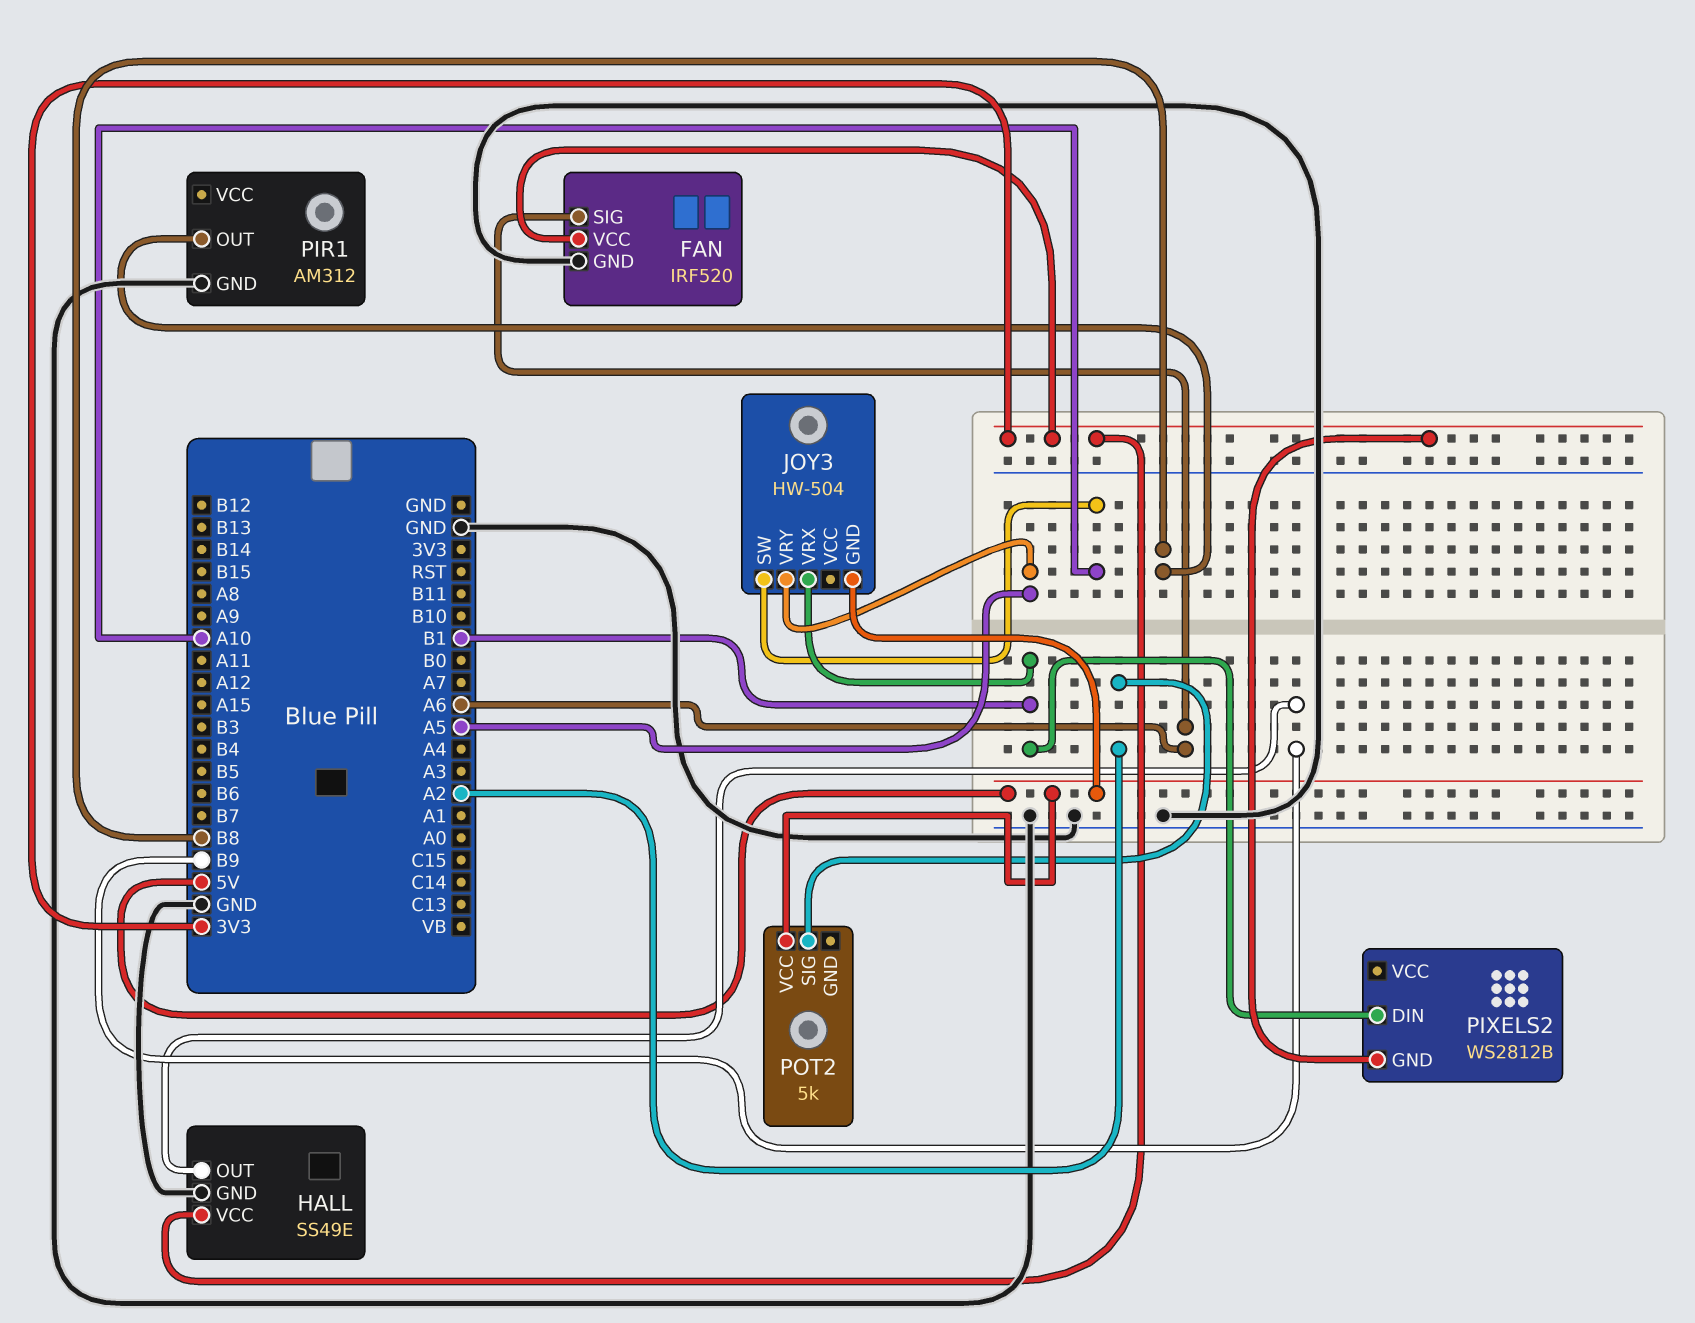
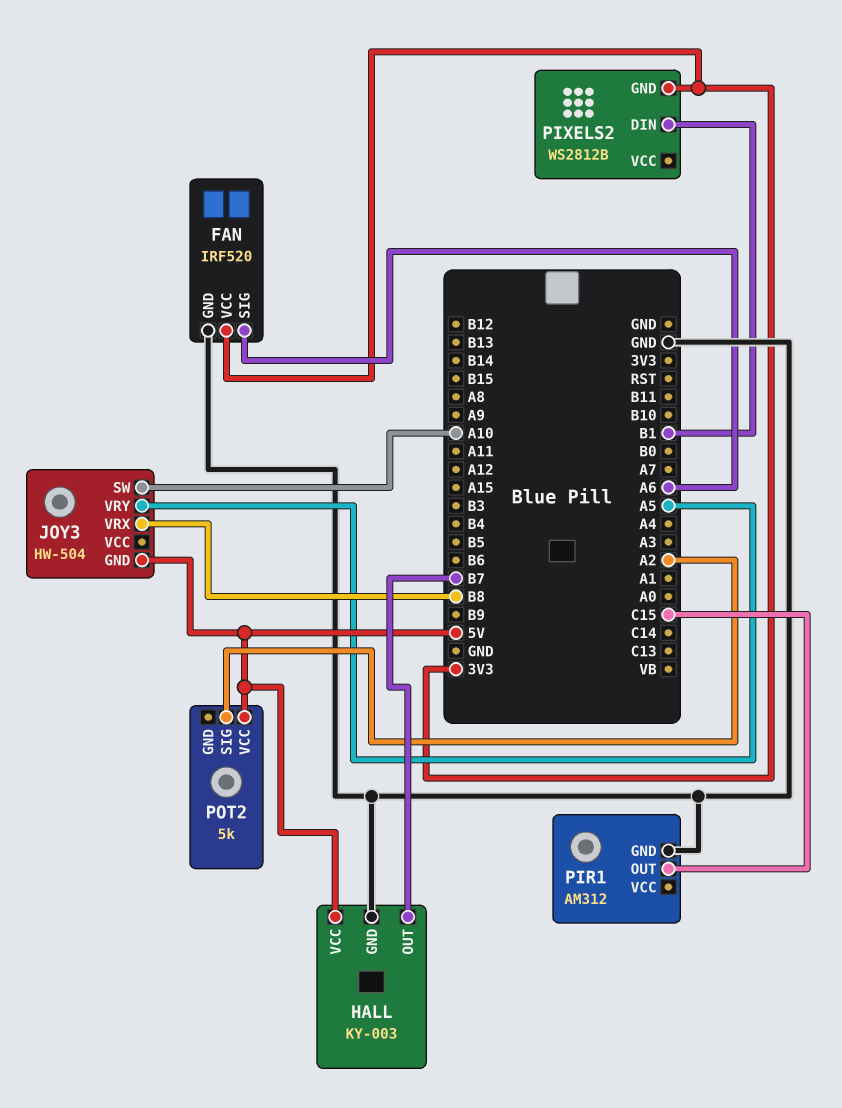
HALL: SS49E -> KY-003
HALL pin OUT: B9 -> B7
HALL pin VCC: 3V3 -> 5V
JOY3 pin VRX: B1 -> B8
PIR1 pin OUT: B8 -> C15

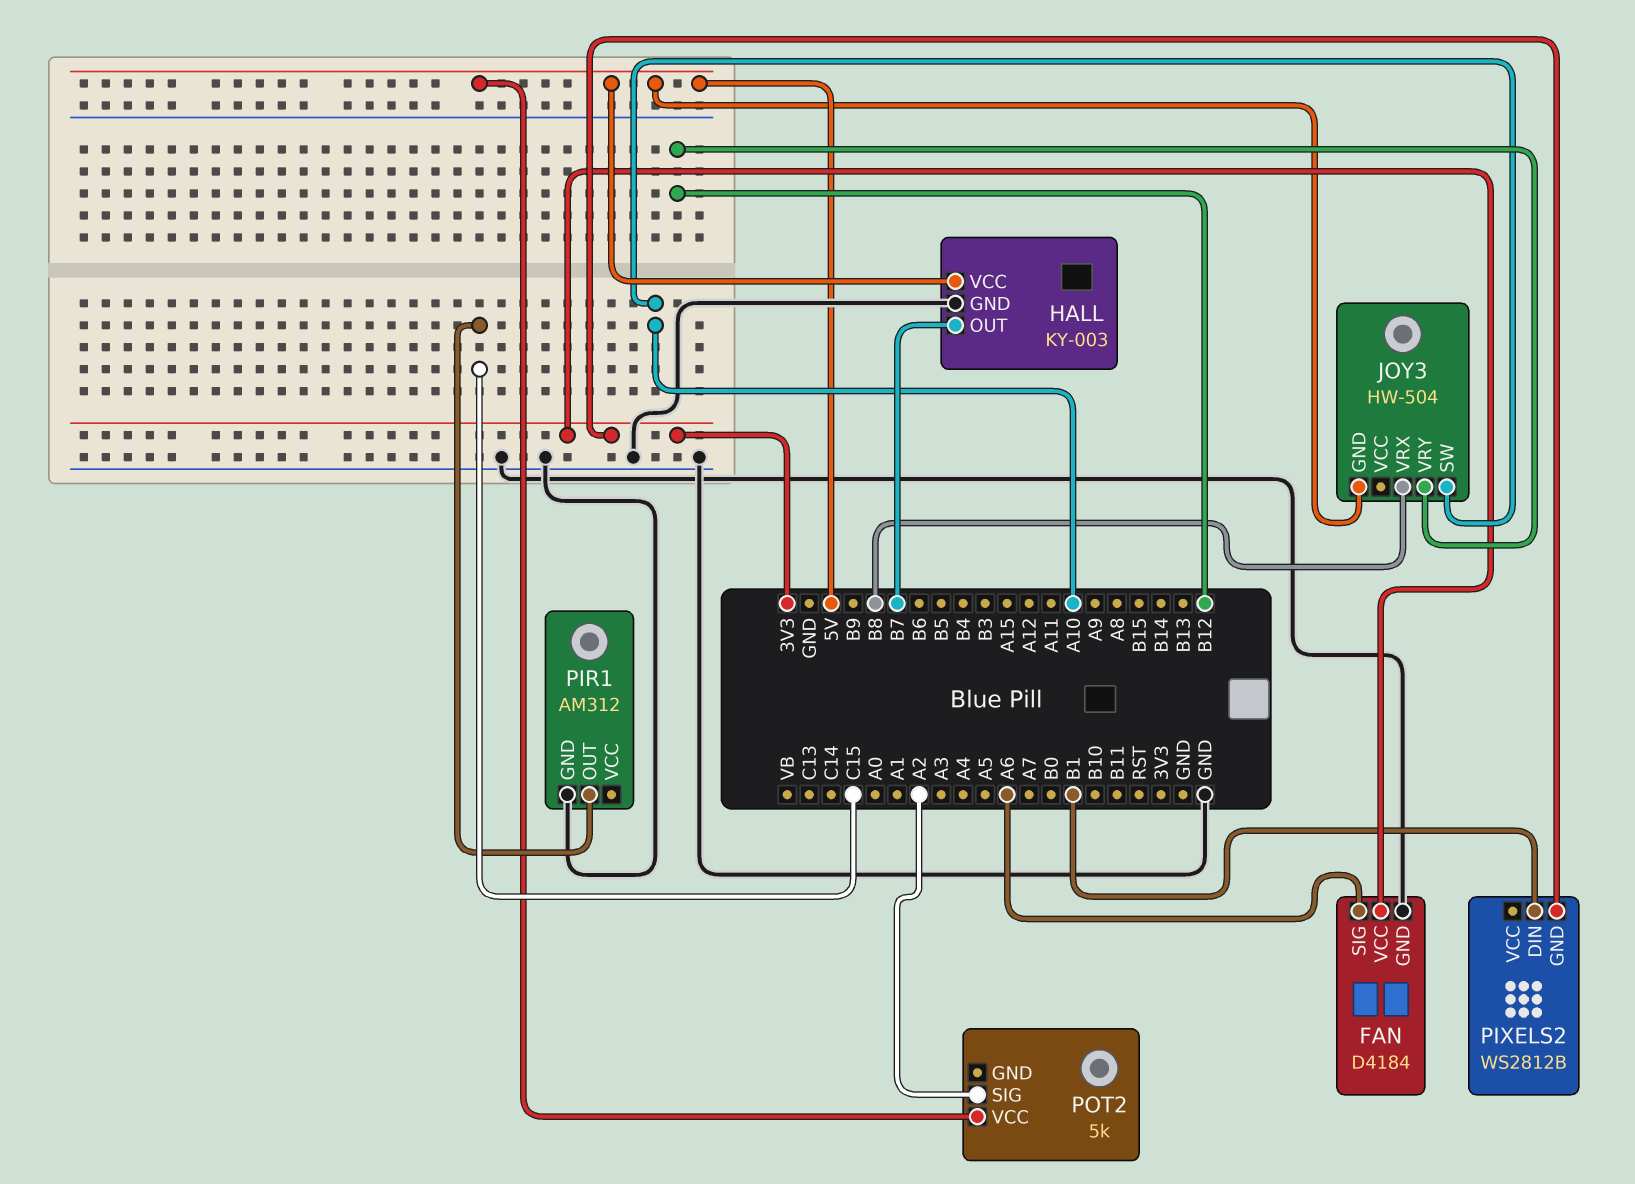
FAN: IRF520 -> D4184
JOY3 pin VRY: A5 -> B12

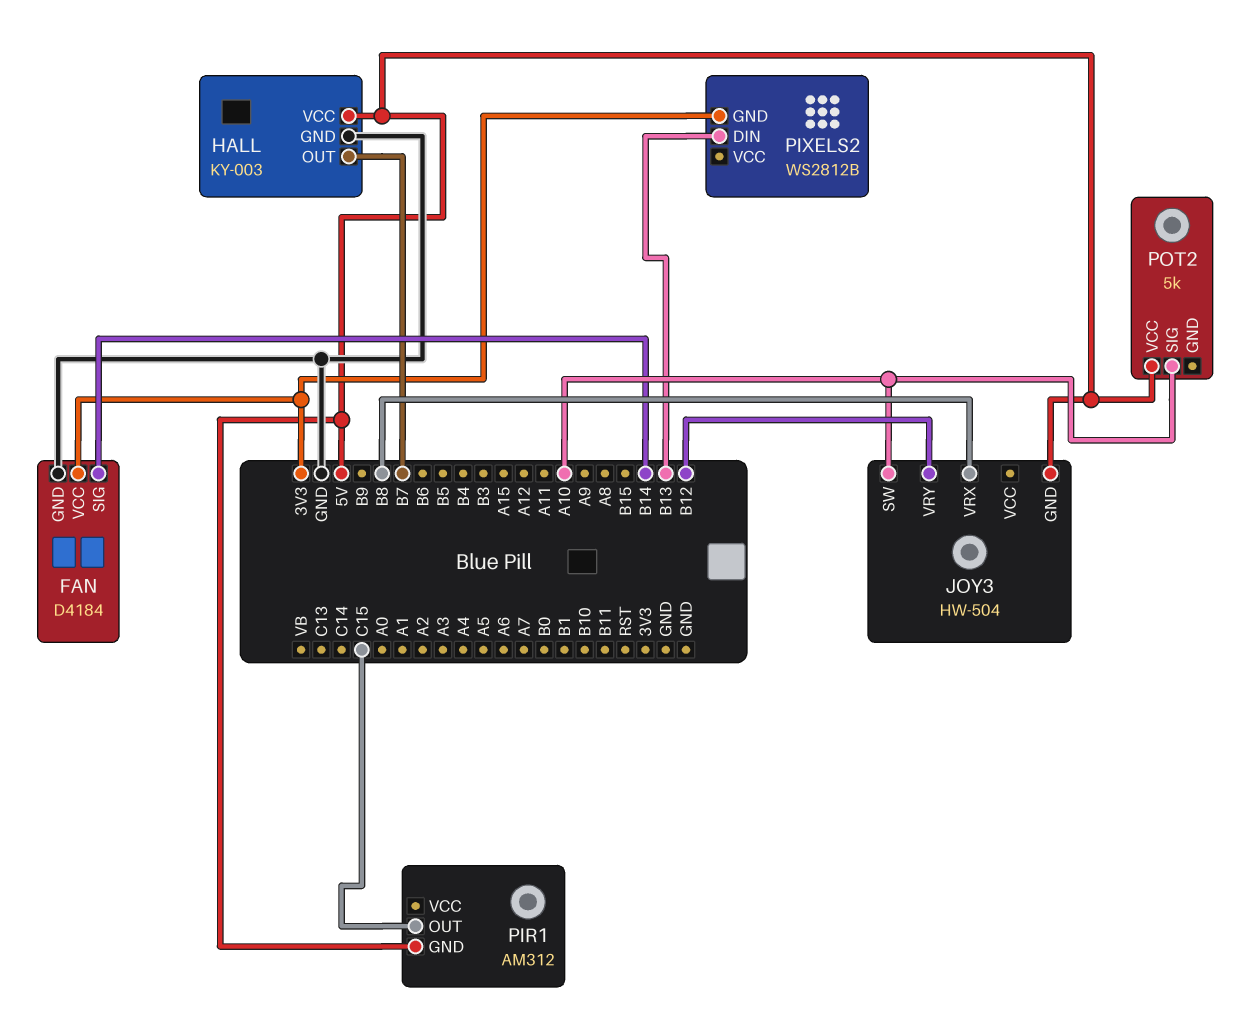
FAN pin SIG: A6 -> B14
PIR1 pin GND: GND -> 5V
PIXELS2 pin DIN: B1 -> B13
POT2 pin SIG: A2 -> A10

